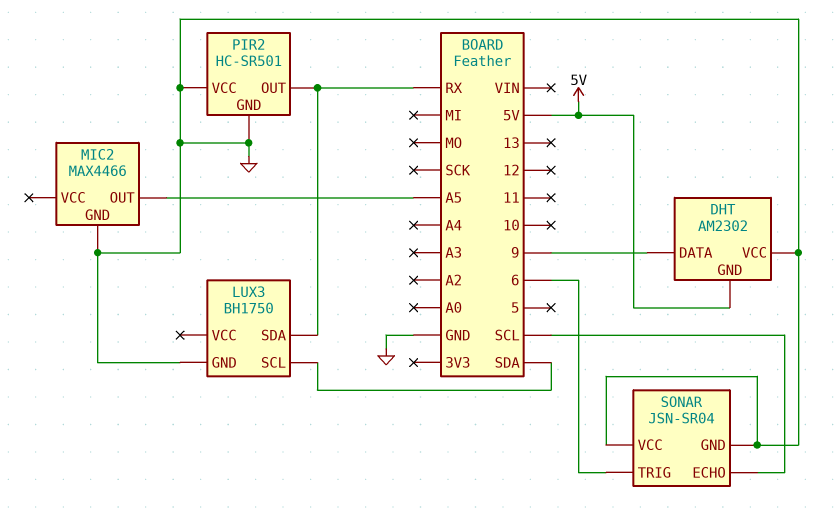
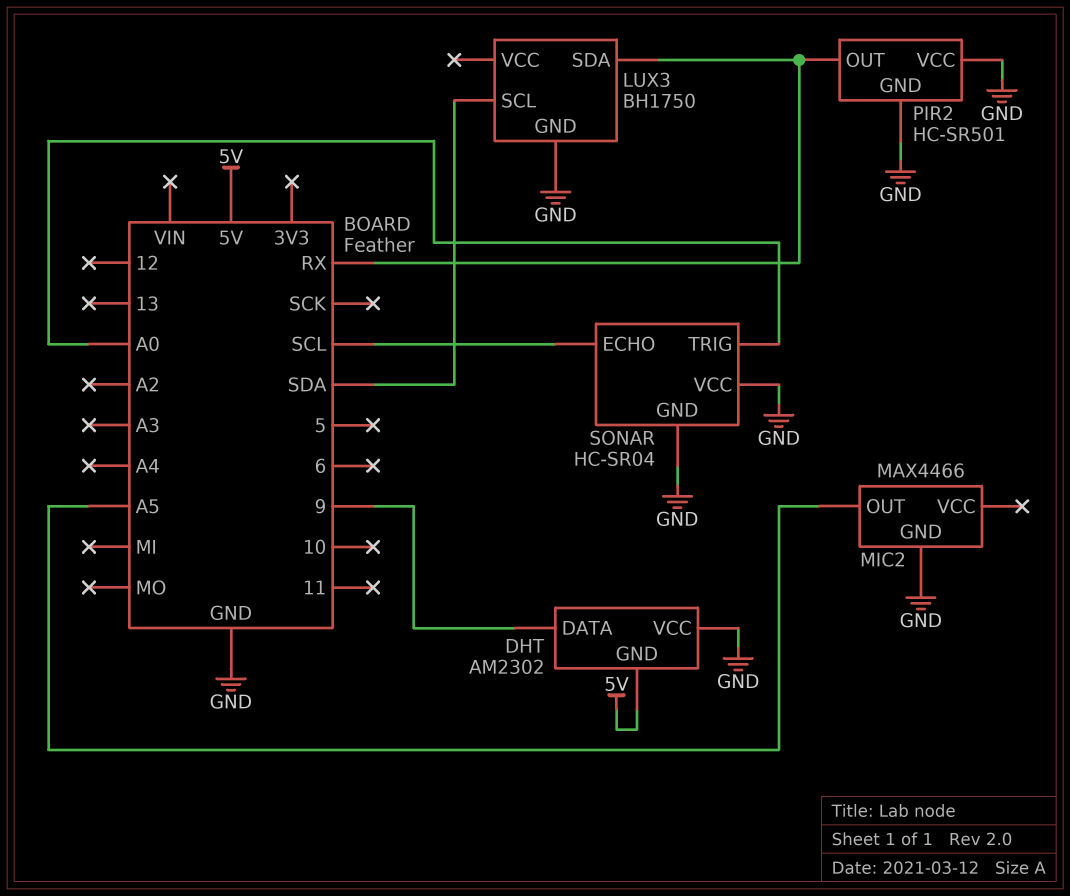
SONAR: JSN-SR04 -> HC-SR04
SONAR pin TRIG: 6 -> A0

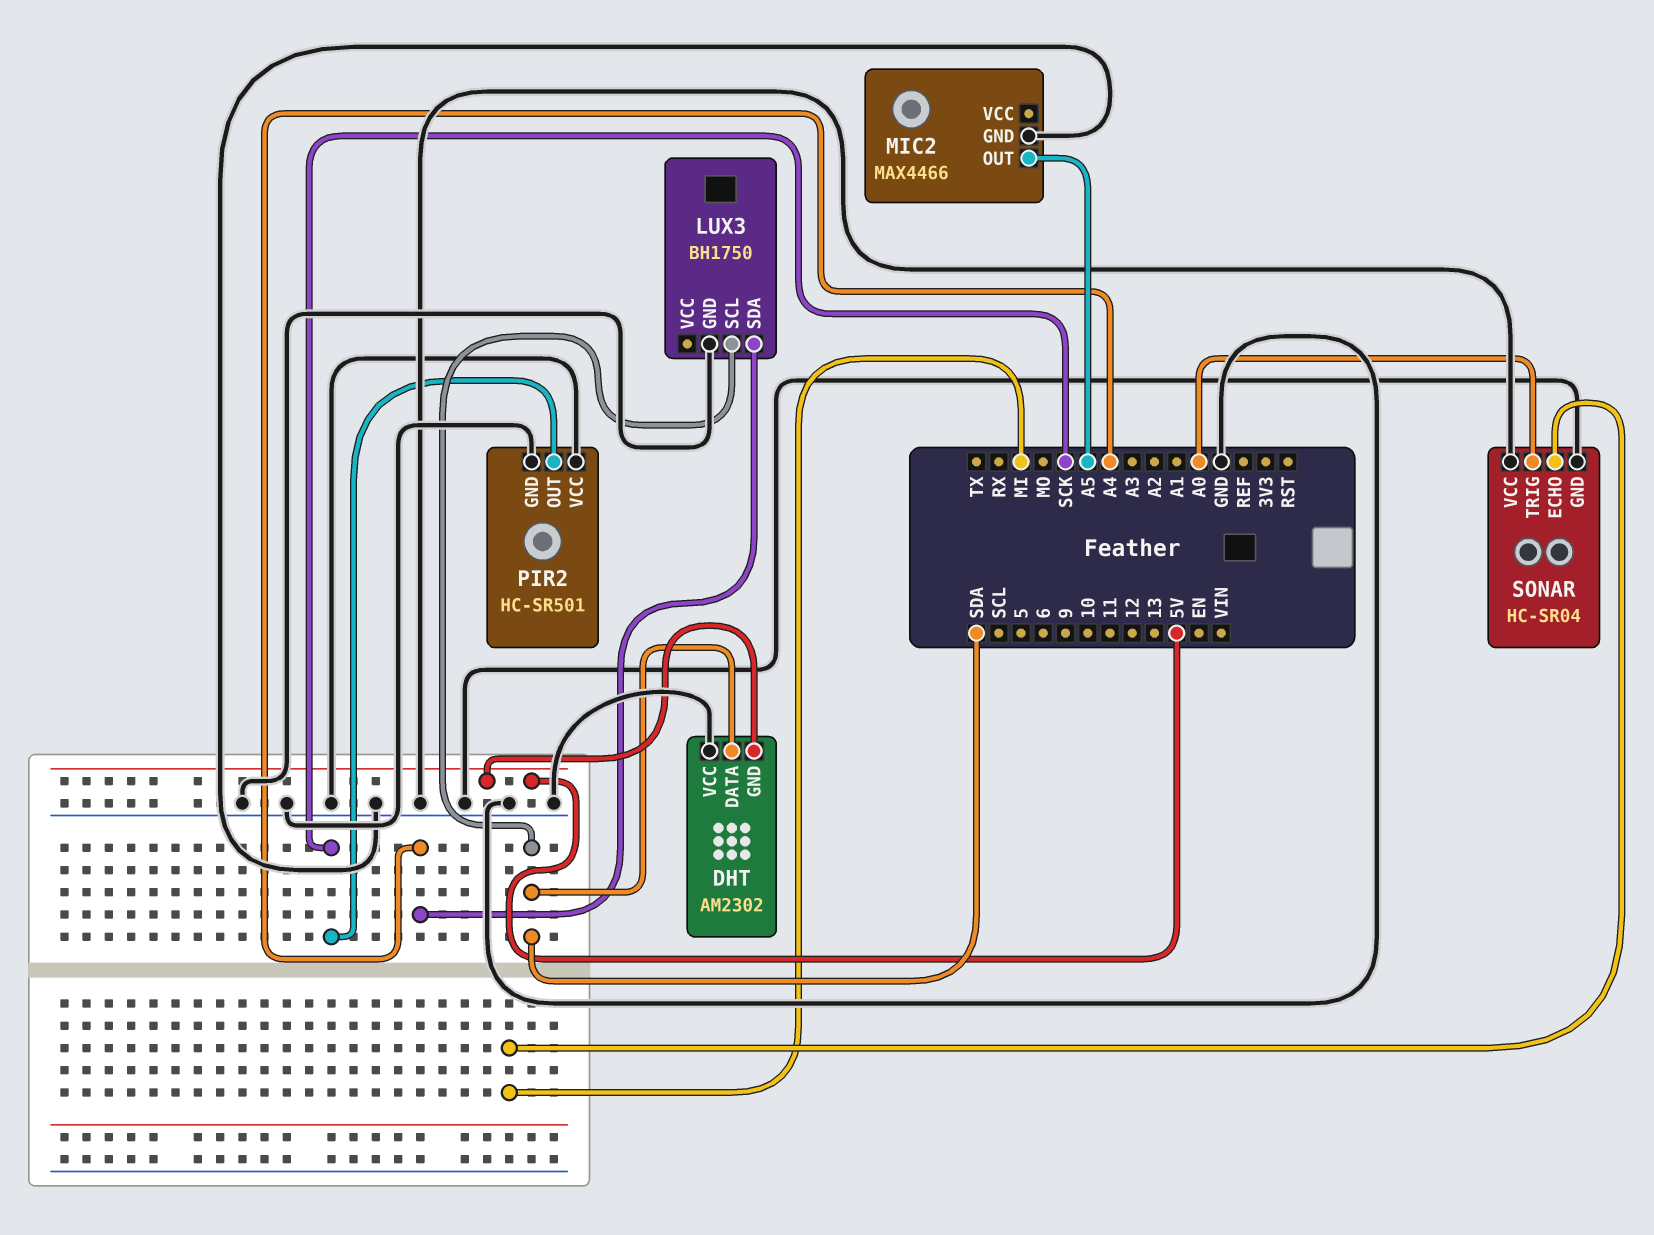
DHT pin DATA: 9 -> SDA
LUX3 pin SDA: RX -> A4
PIR2 pin OUT: RX -> SCK
SONAR pin ECHO: SCL -> MI

